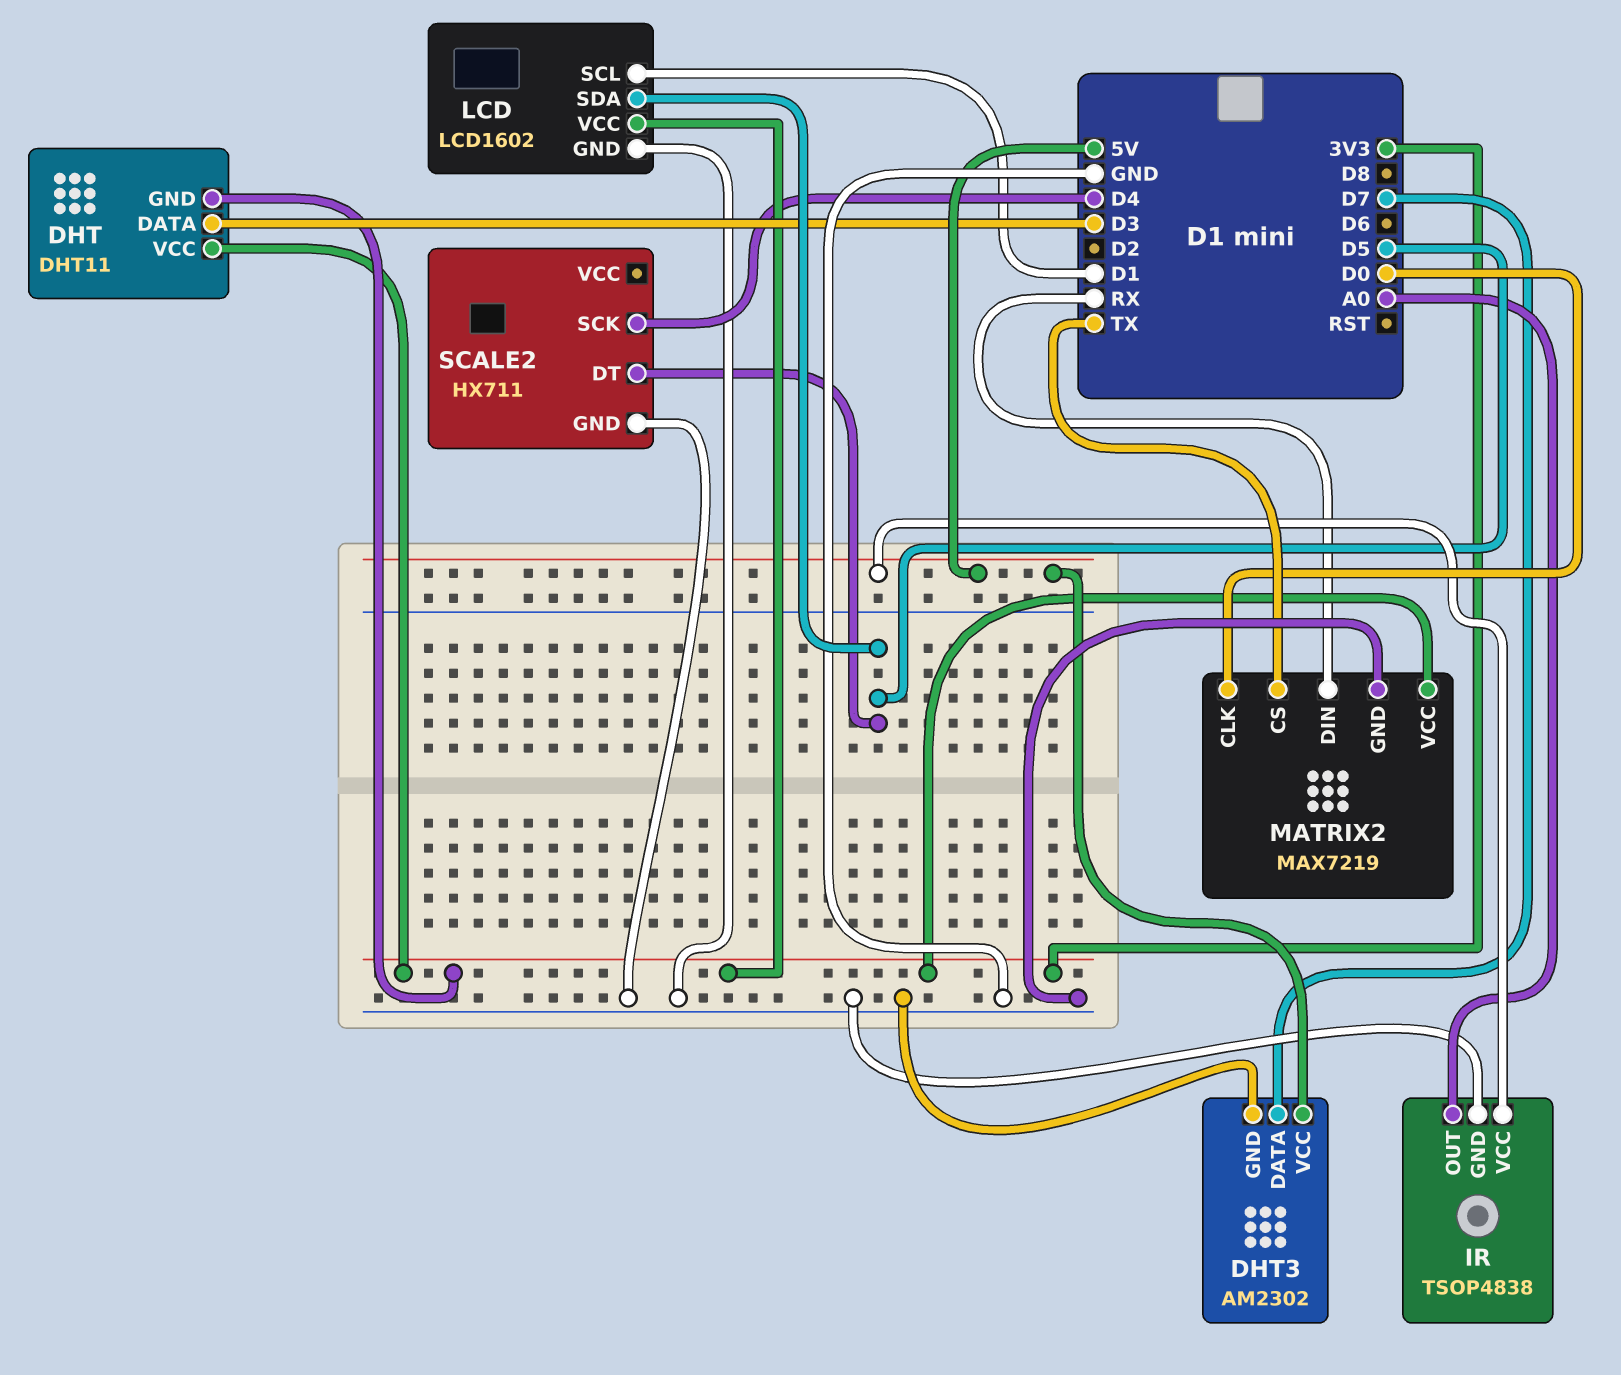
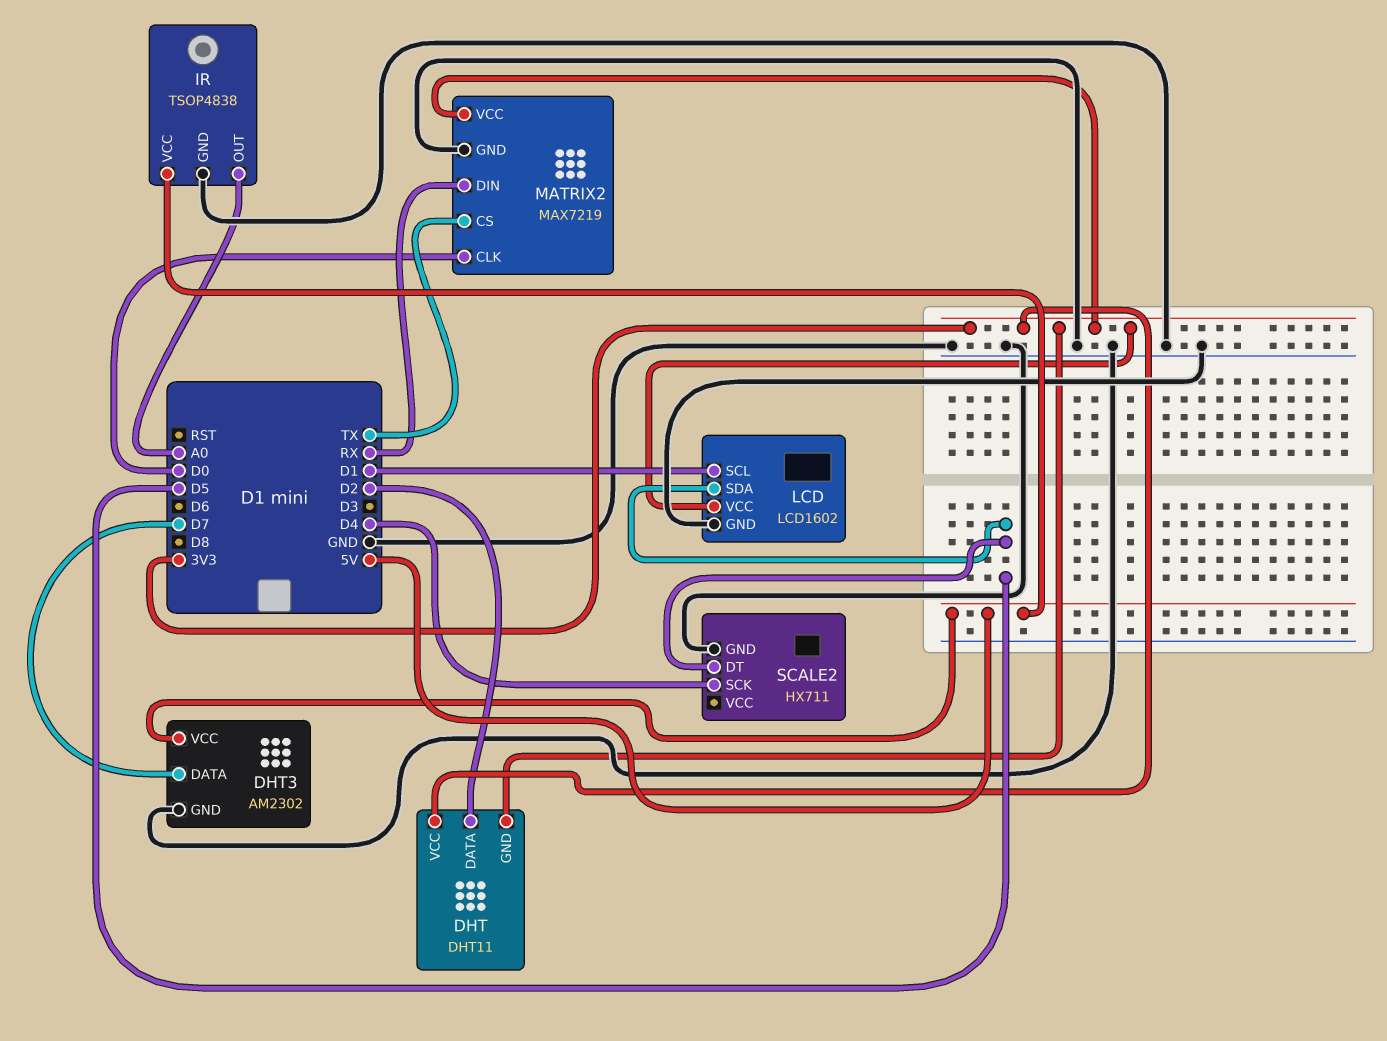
DHT pin DATA: D3 -> D2

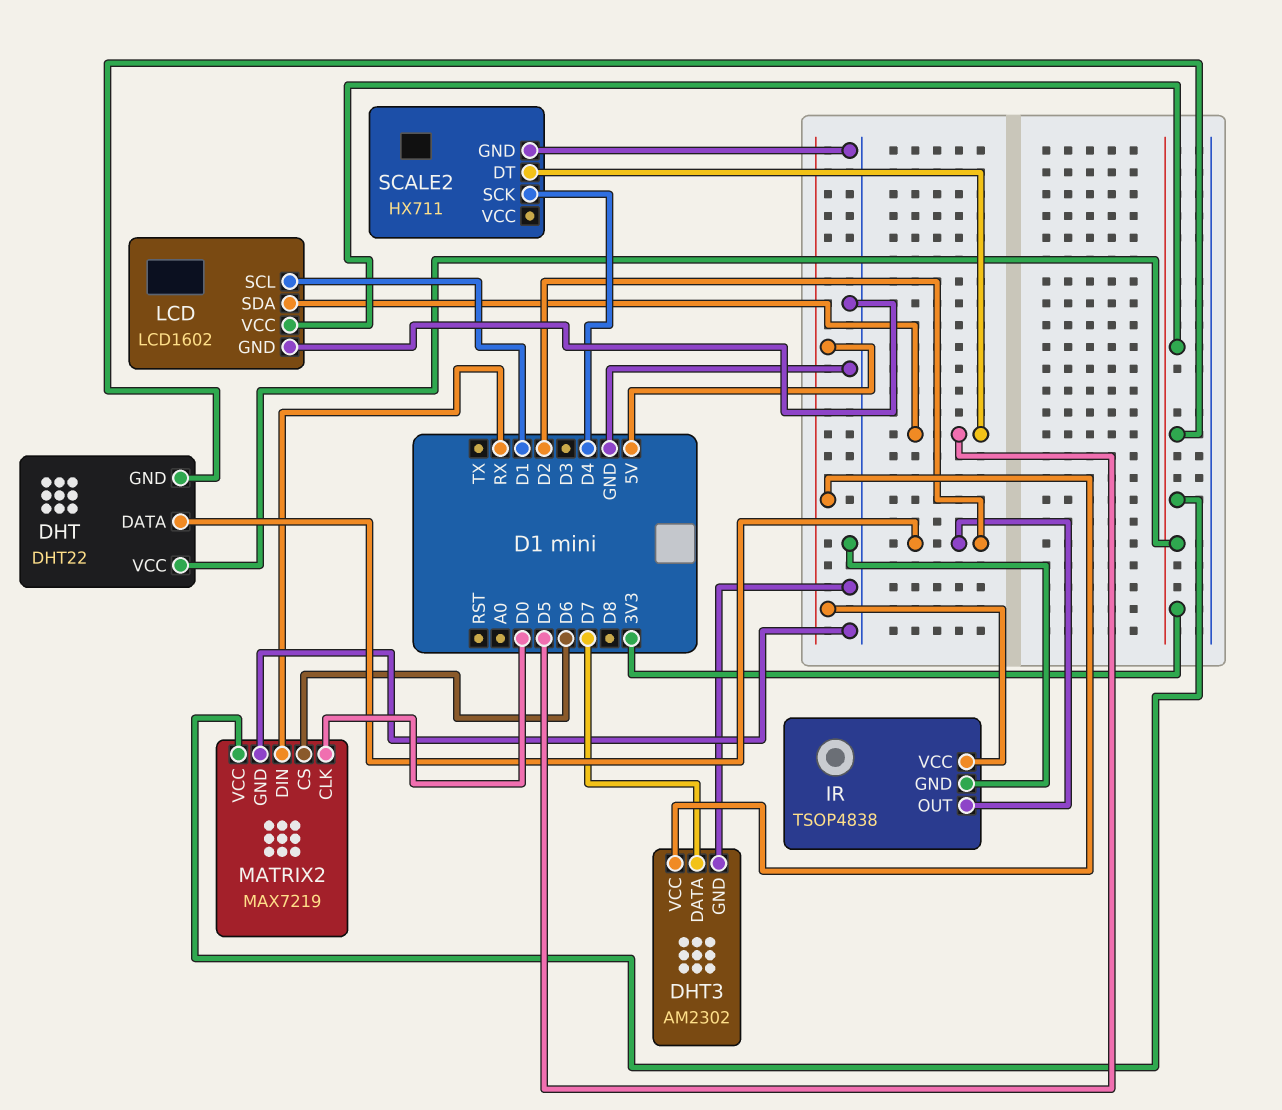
DHT: DHT11 -> DHT22
IR pin OUT: A0 -> D2
MATRIX2 pin CS: TX -> D6

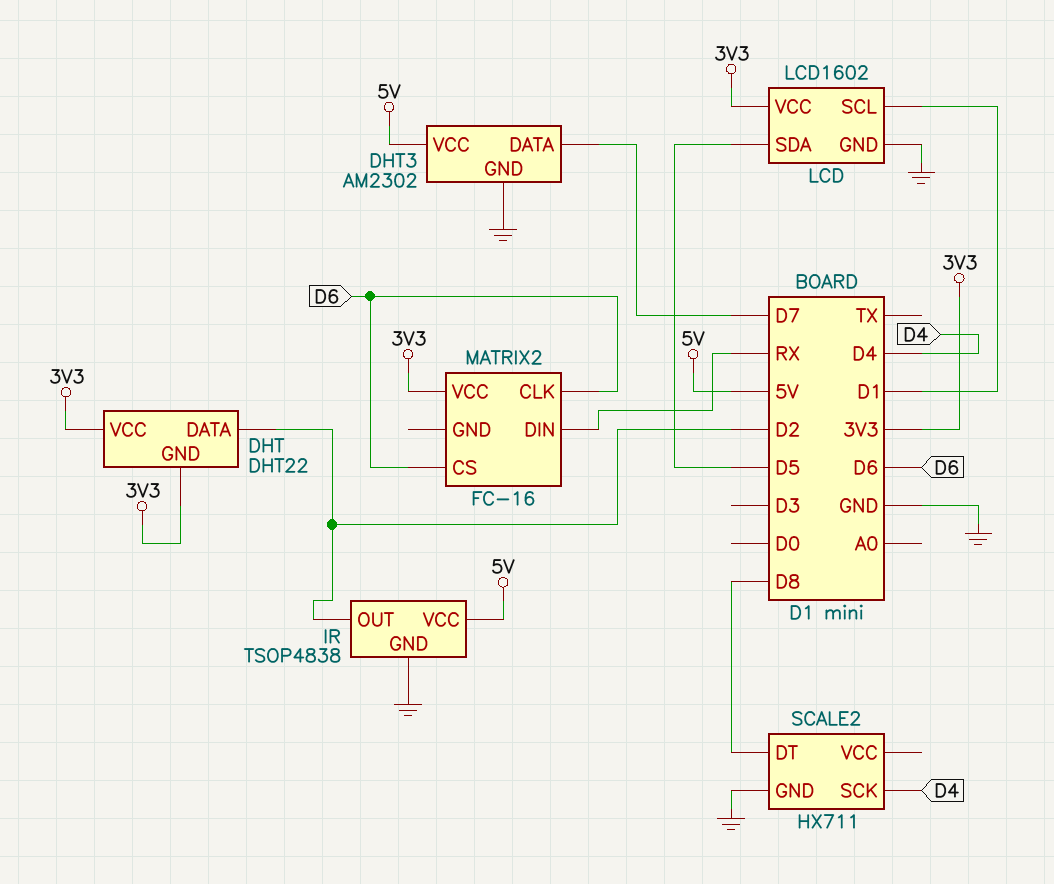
MATRIX2: MAX7219 -> FC-16
MATRIX2 pin CLK: D0 -> D6
MATRIX2 pin GND: GND -> none
SCALE2 pin DT: D5 -> D8

